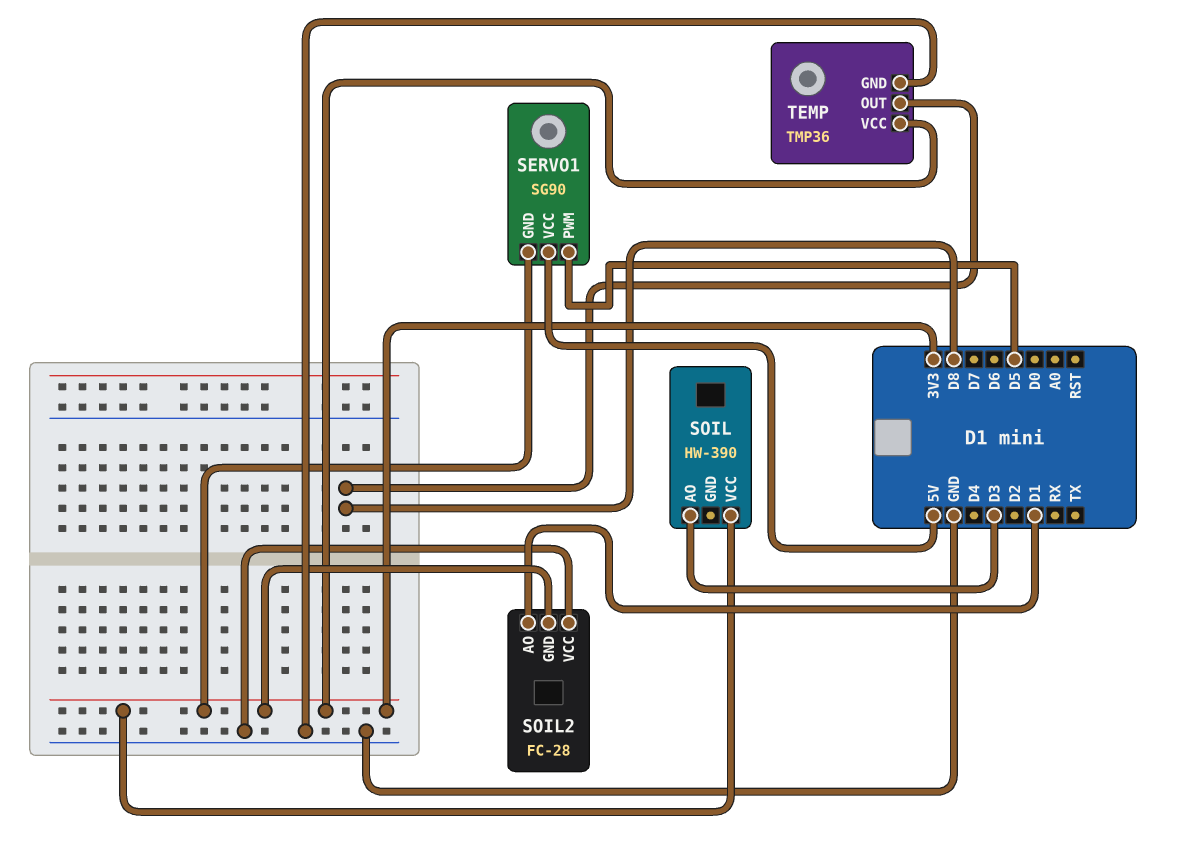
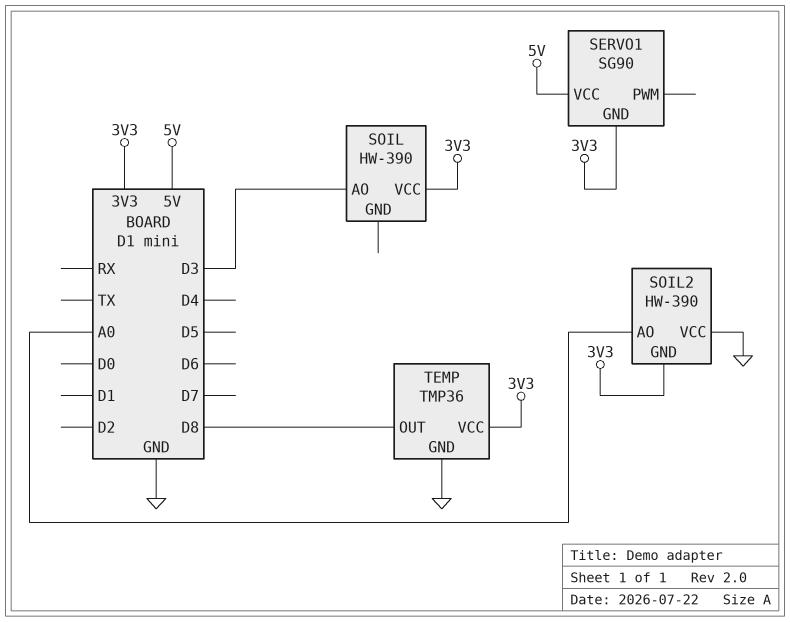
SERVO1 pin PWM: D5 -> none
SOIL2: FC-28 -> HW-390
SOIL2 pin AO: D1 -> A0

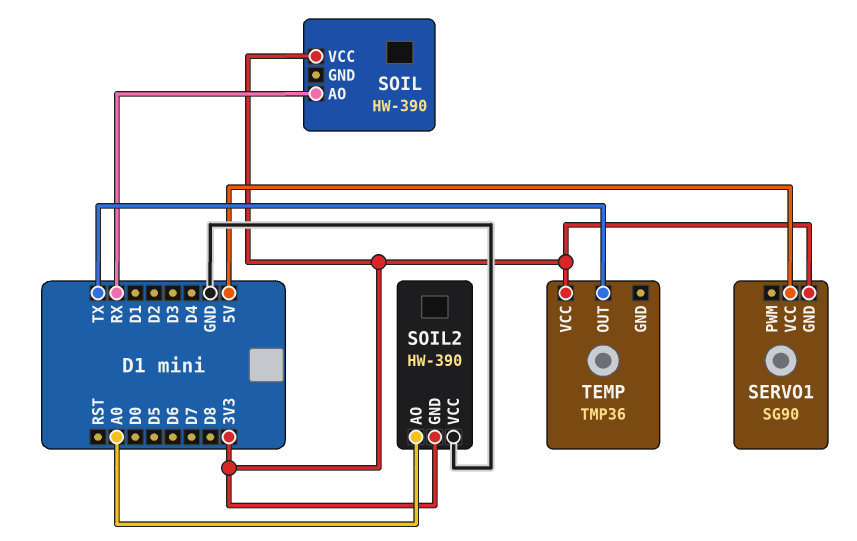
SOIL pin AO: D3 -> RX
TEMP pin GND: GND -> none
TEMP pin OUT: D8 -> TX

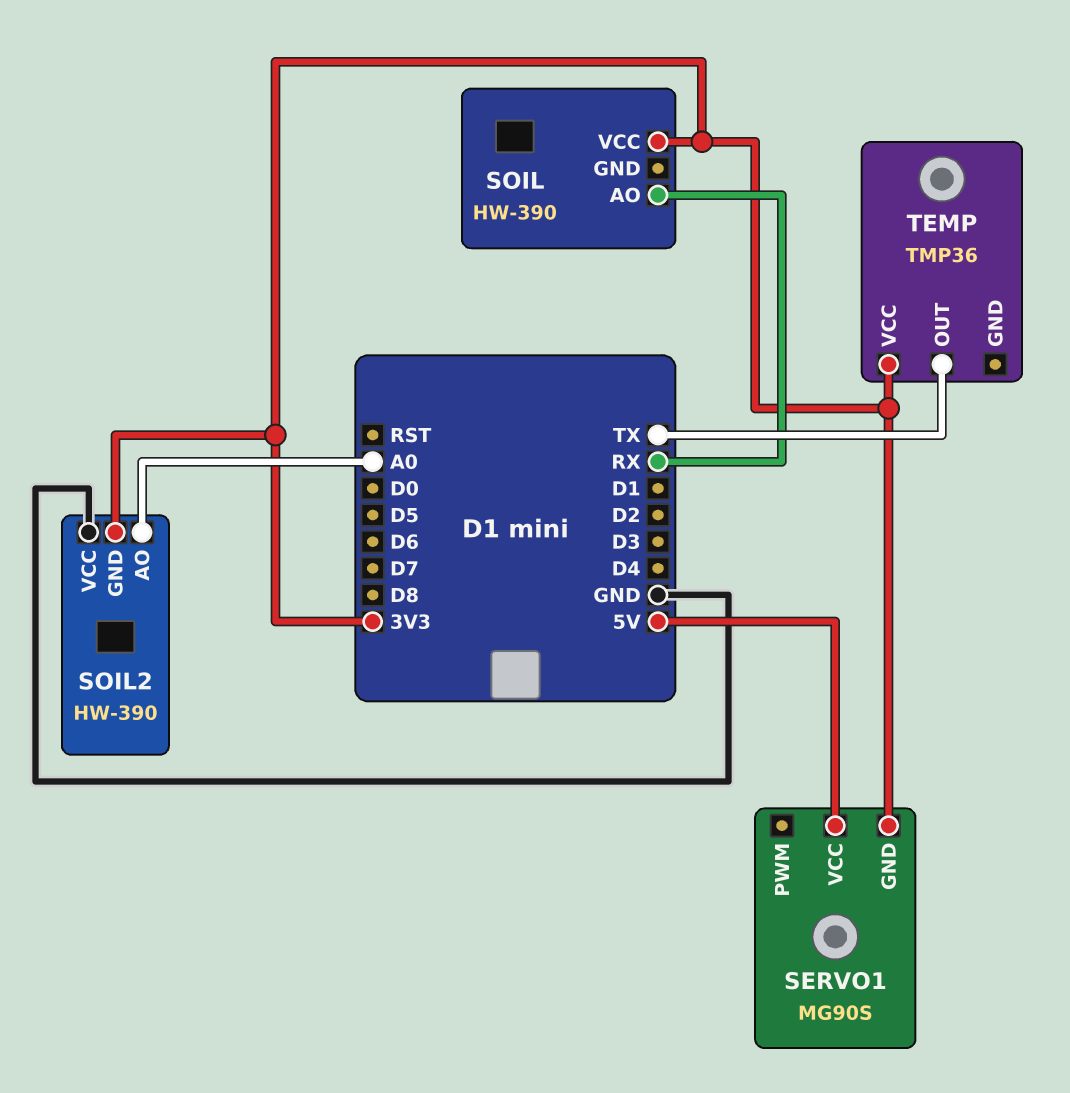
SERVO1: SG90 -> MG90S

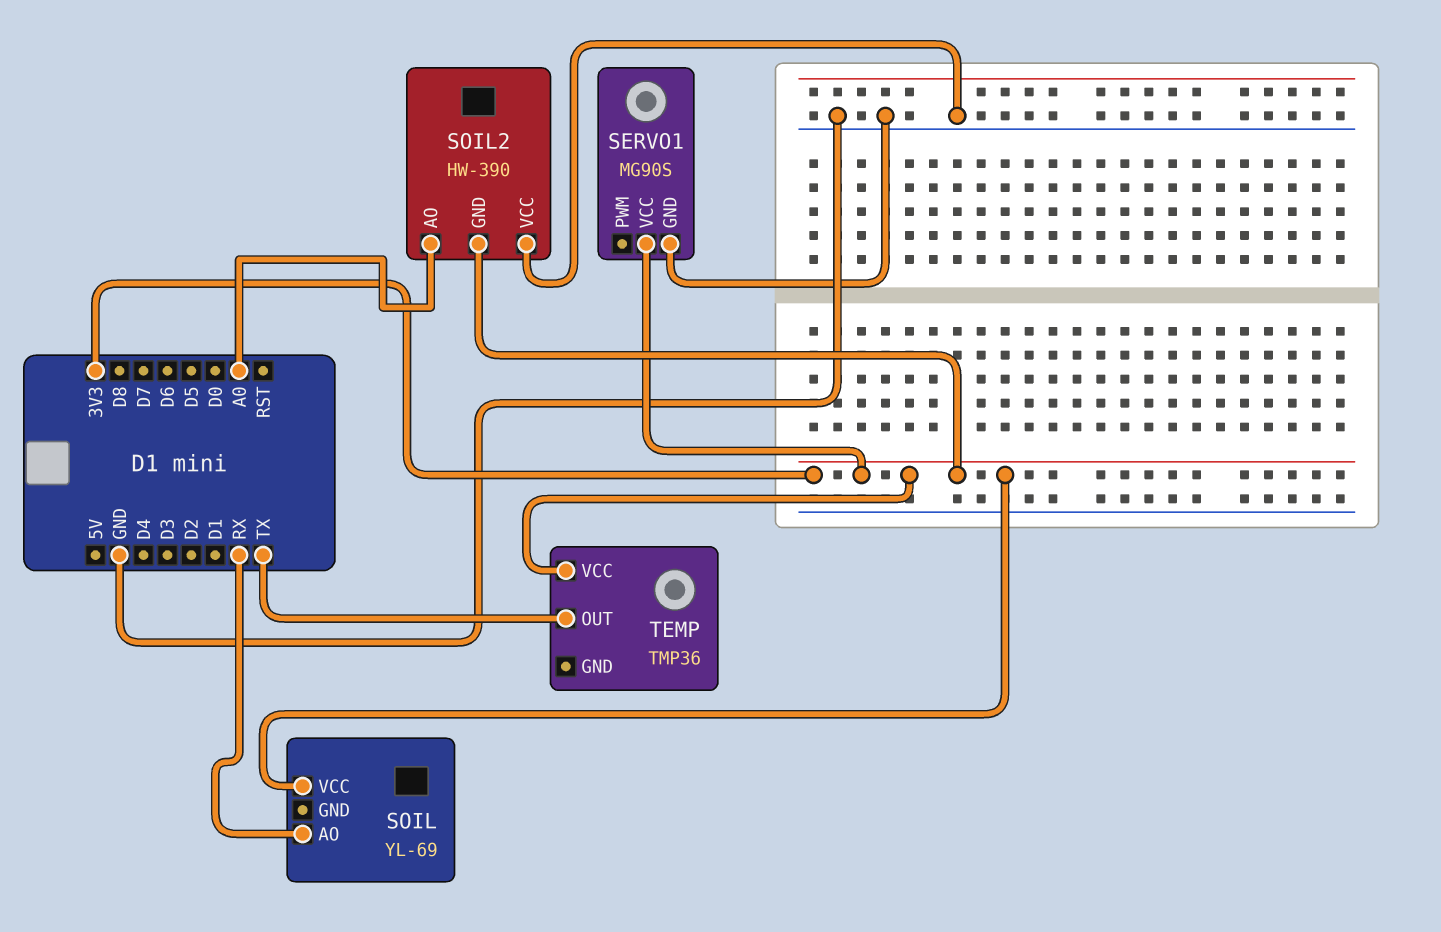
SERVO1 pin GND: 3V3 -> GND
SERVO1 pin VCC: 5V -> 3V3
SOIL: HW-390 -> YL-69

